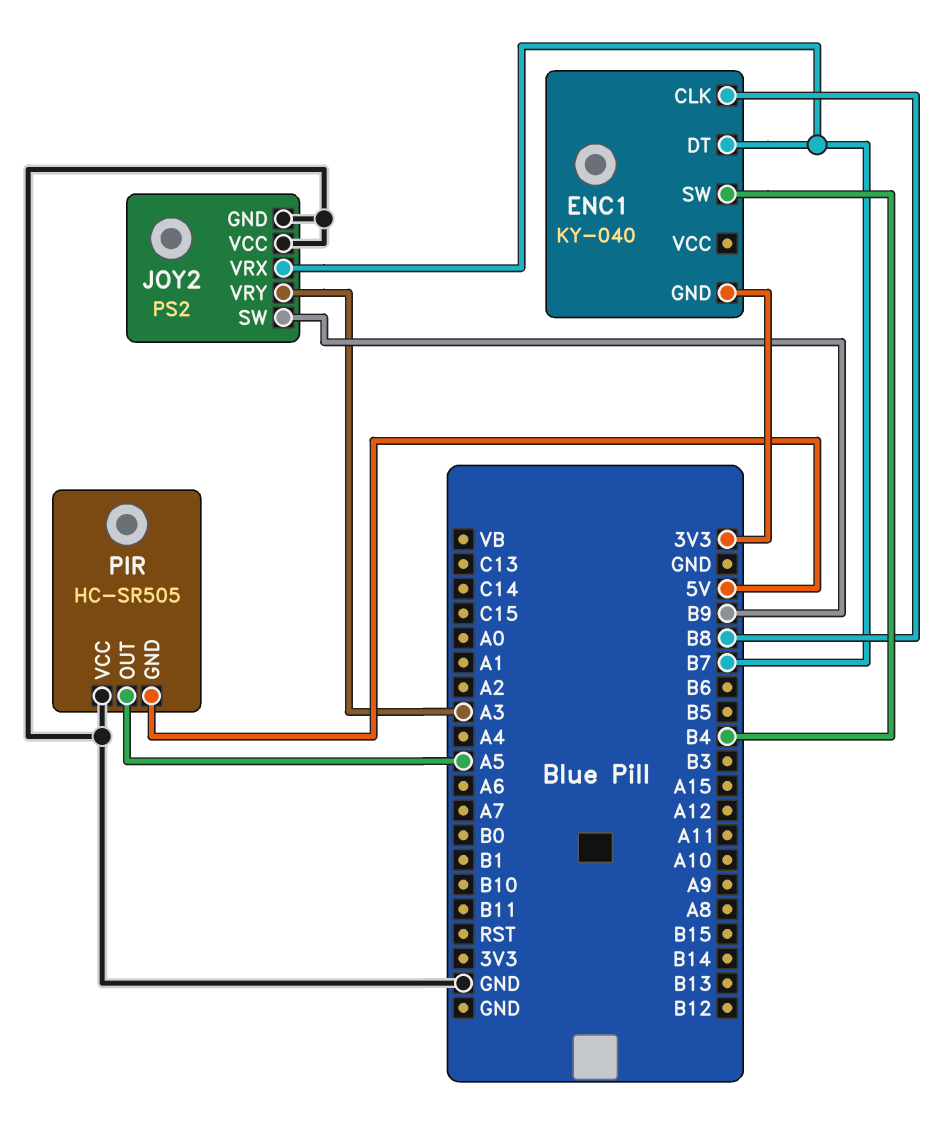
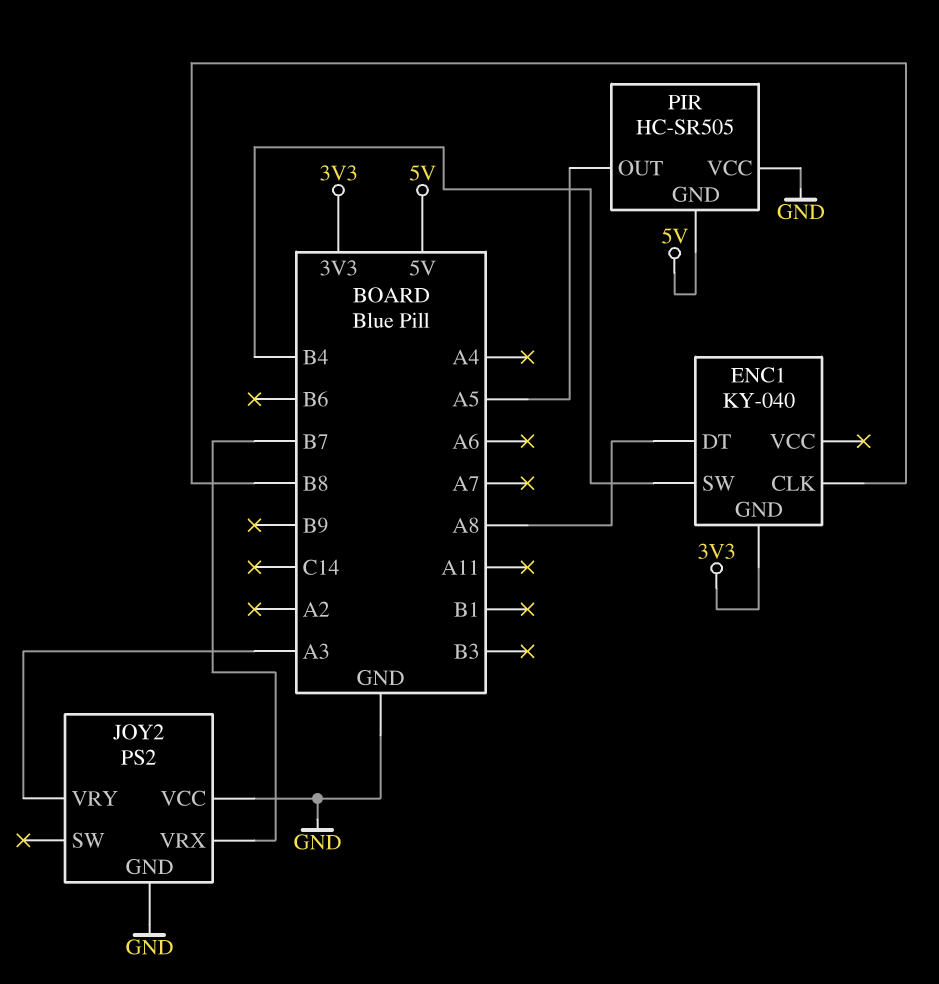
ENC1 pin DT: B7 -> A8
JOY2 pin SW: B9 -> none

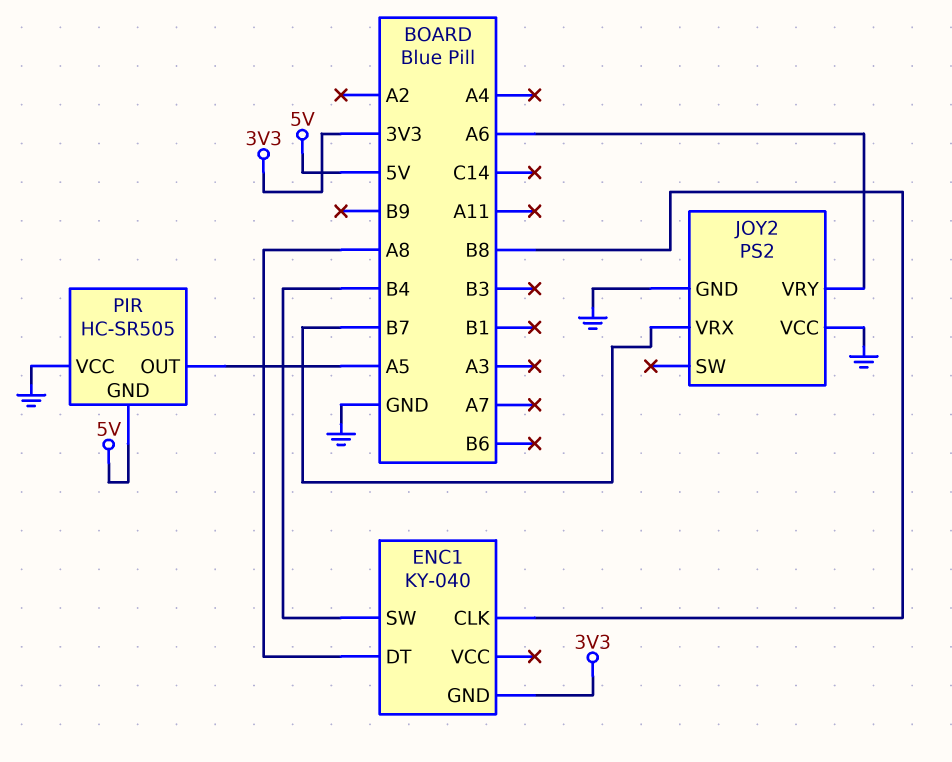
JOY2 pin VRY: A3 -> A6

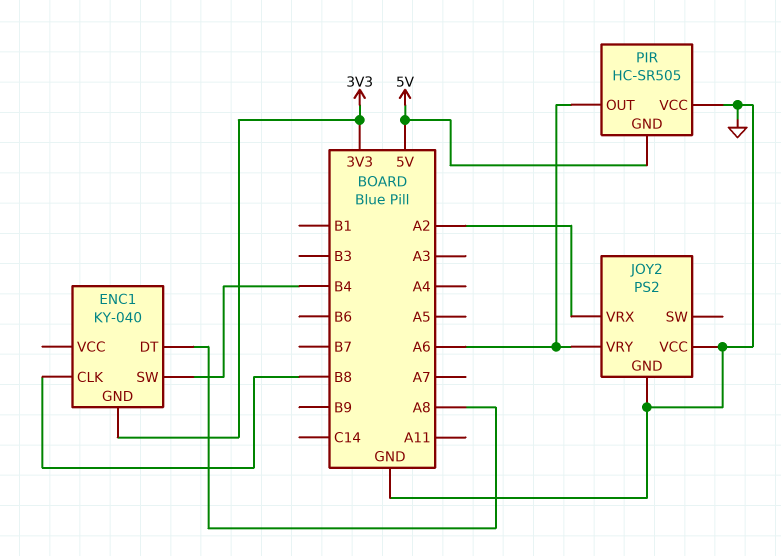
JOY2 pin VRX: B7 -> A2
PIR pin OUT: A5 -> A6

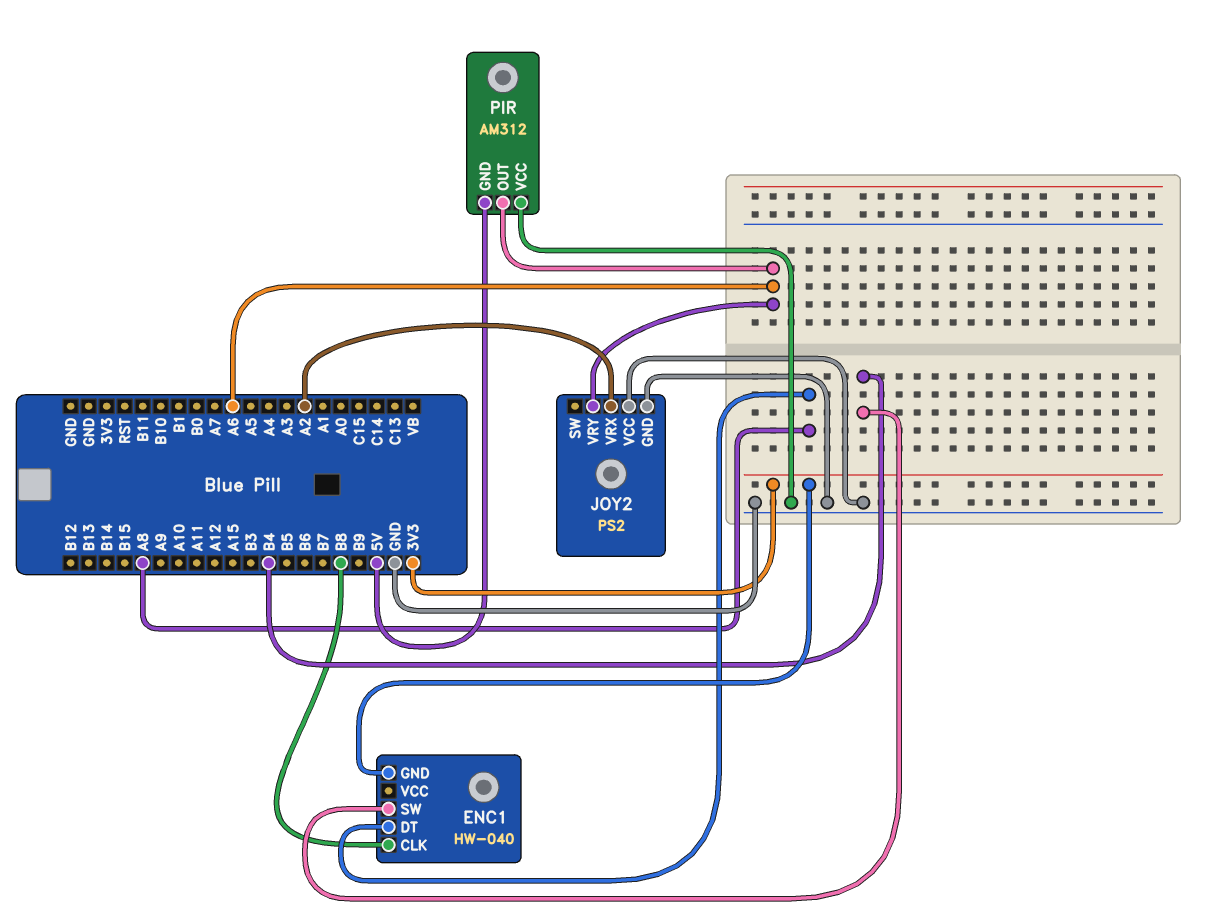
ENC1: KY-040 -> HW-040
PIR: HC-SR505 -> AM312

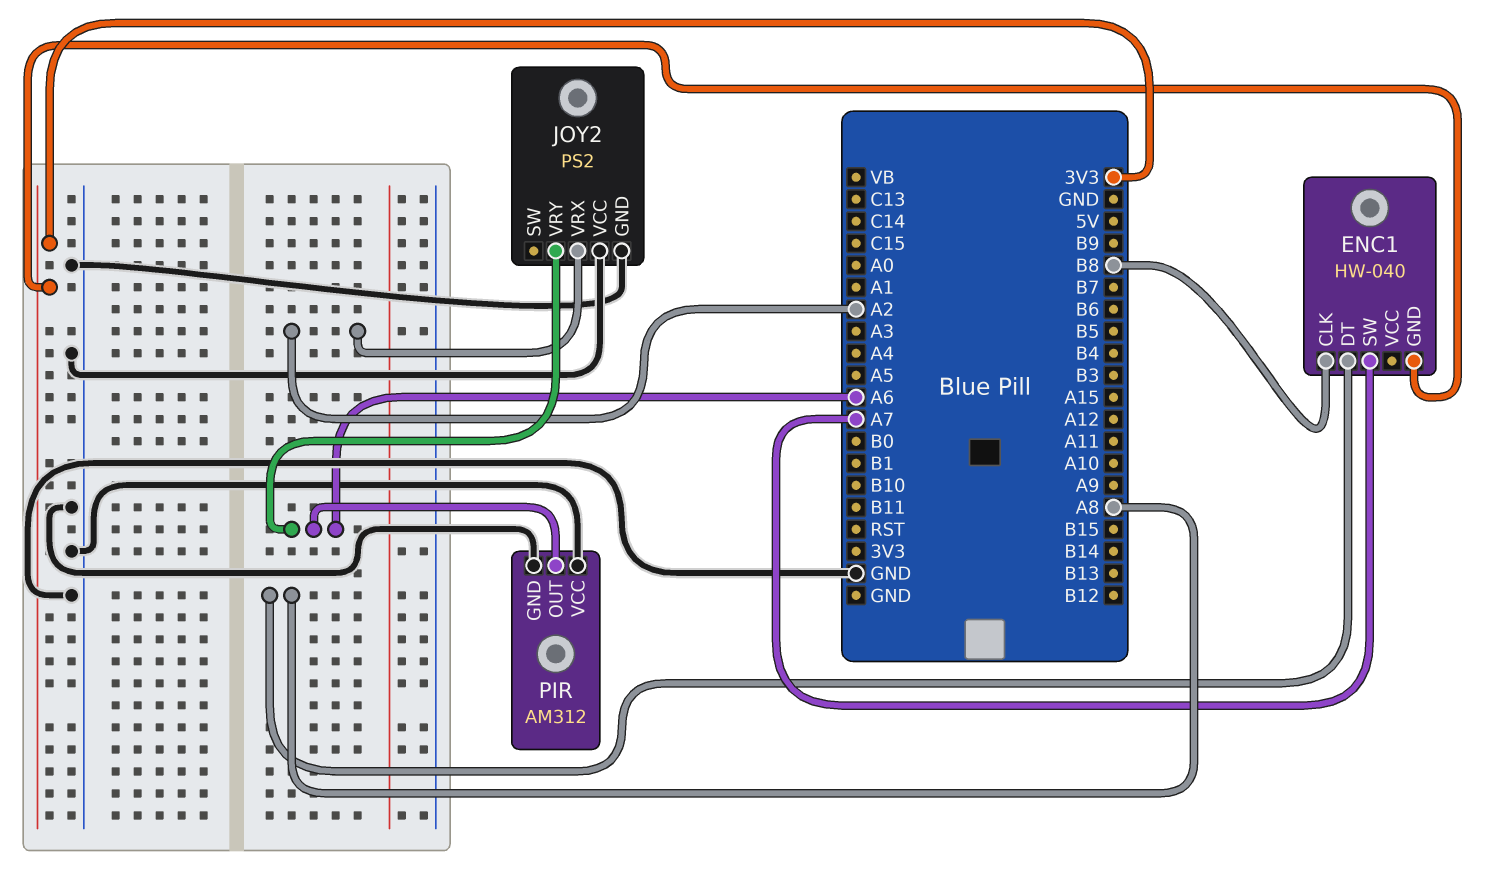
ENC1 pin SW: B4 -> A7
PIR pin GND: 5V -> GND

